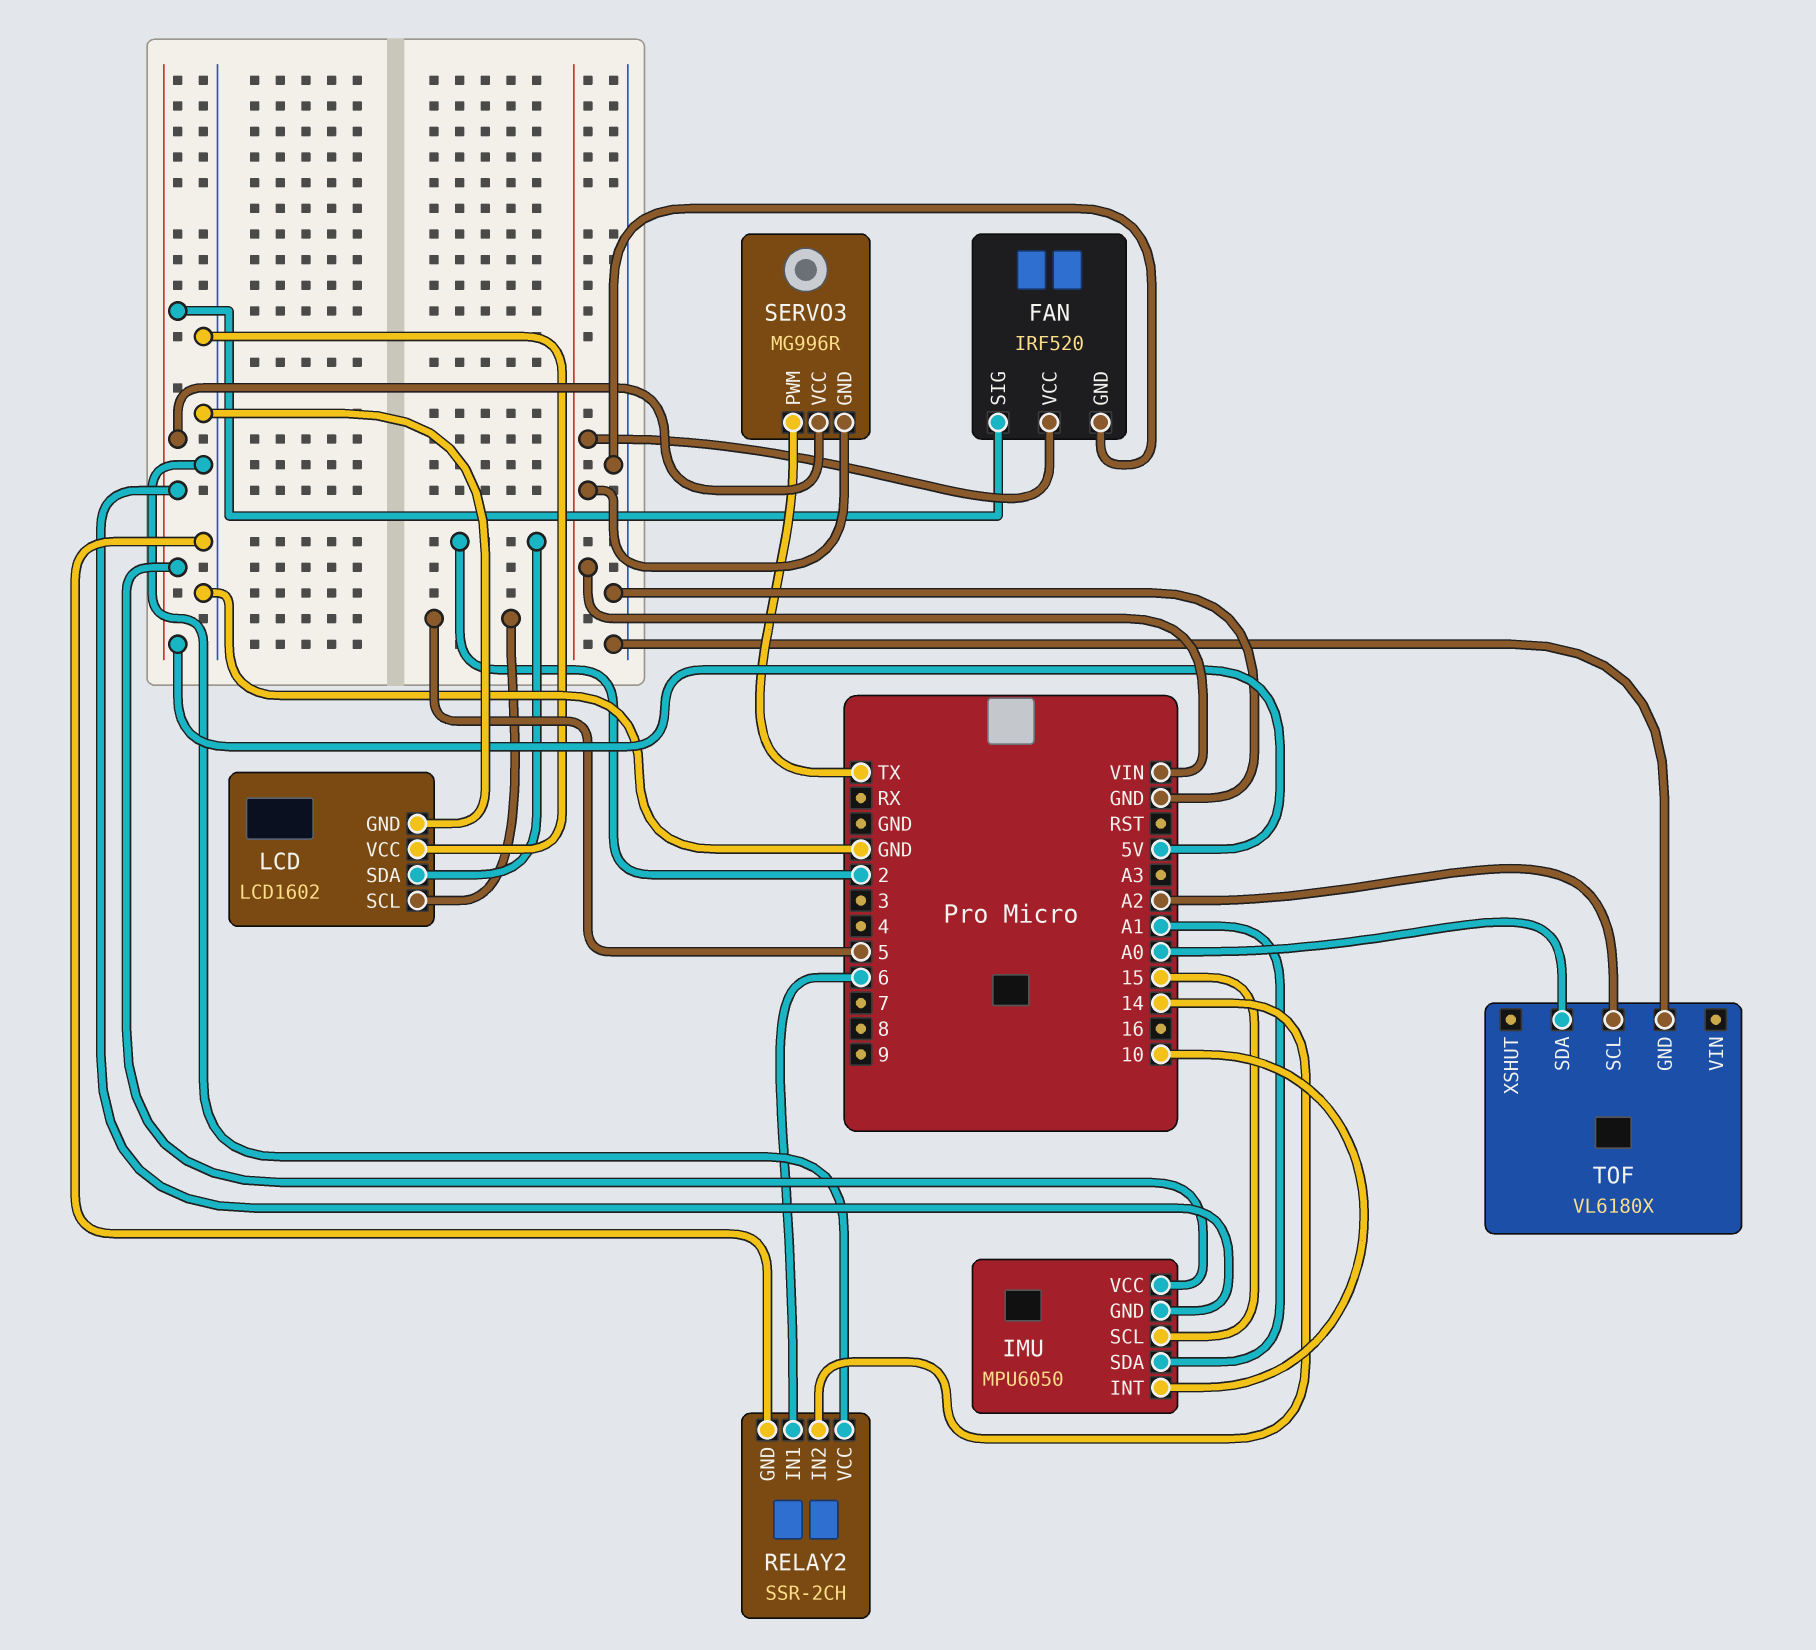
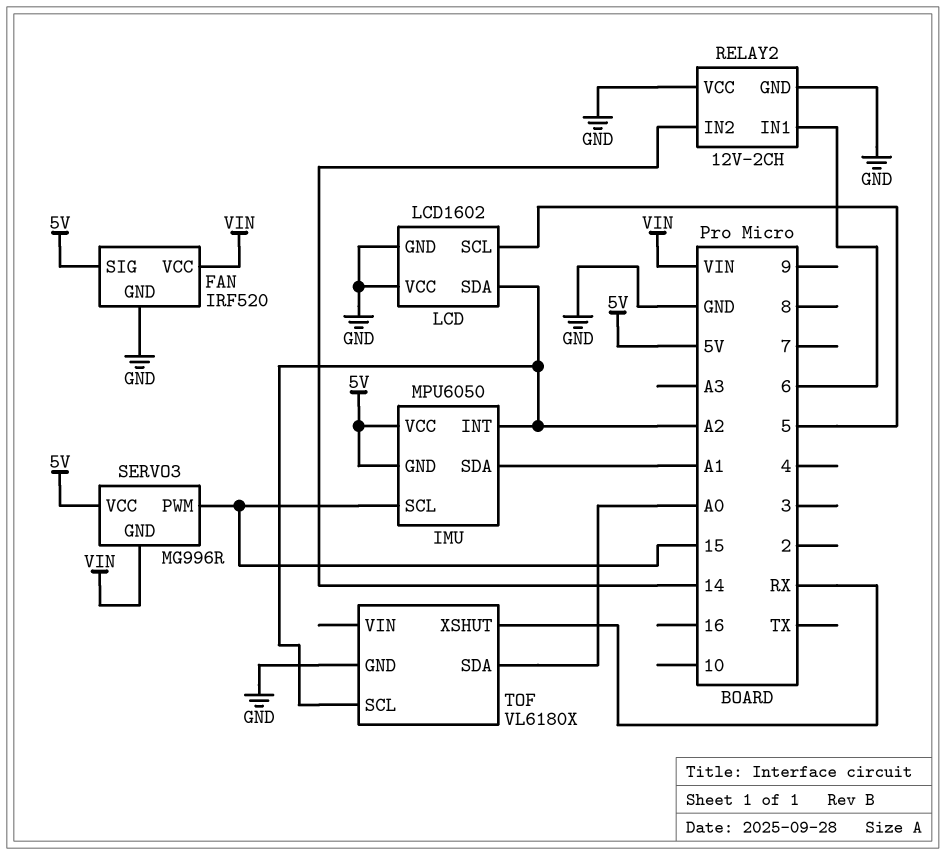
IMU pin INT: 10 -> A2
LCD pin SDA: 2 -> A2
RELAY2: SSR-2CH -> 12V-2CH
SERVO3 pin PWM: TX -> 15
TOF pin XSHUT: none -> RX

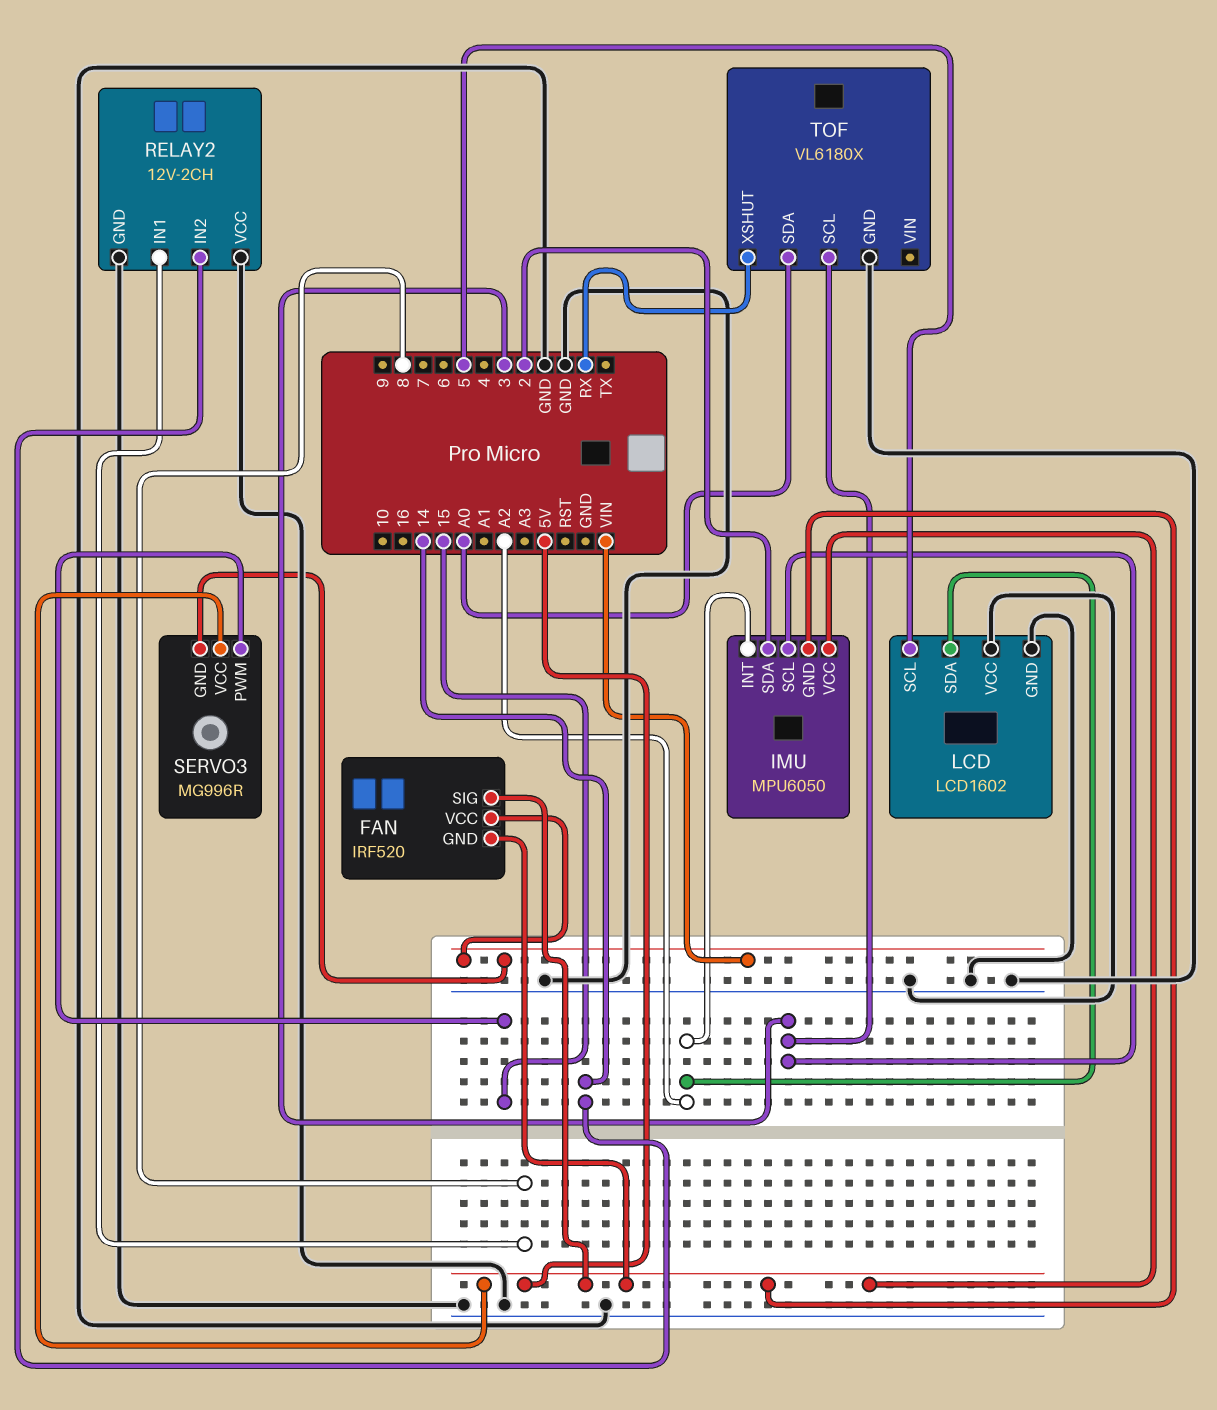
FAN pin GND: GND -> 5V
IMU pin SCL: 15 -> 3
IMU pin SDA: A1 -> 2
RELAY2 pin IN1: 6 -> 8
TOF pin SCL: A2 -> 3

